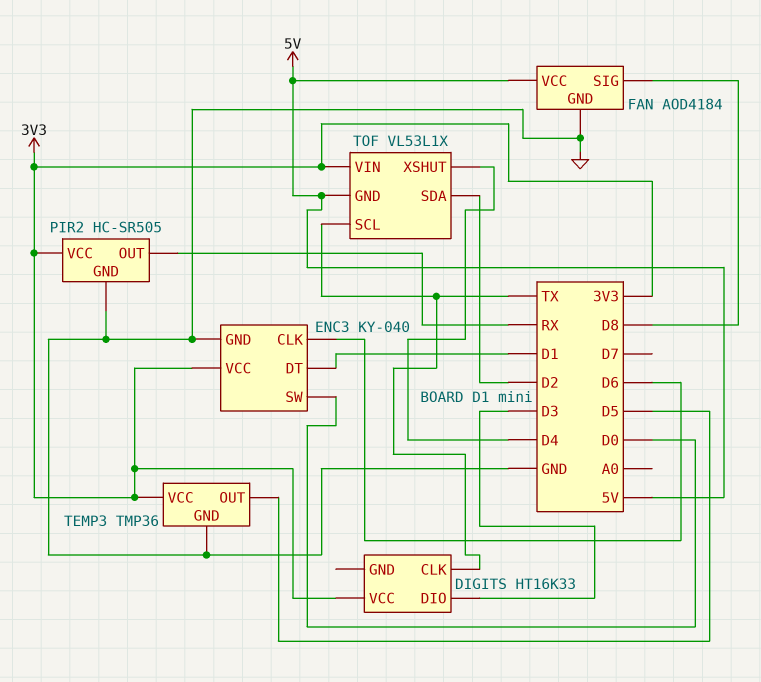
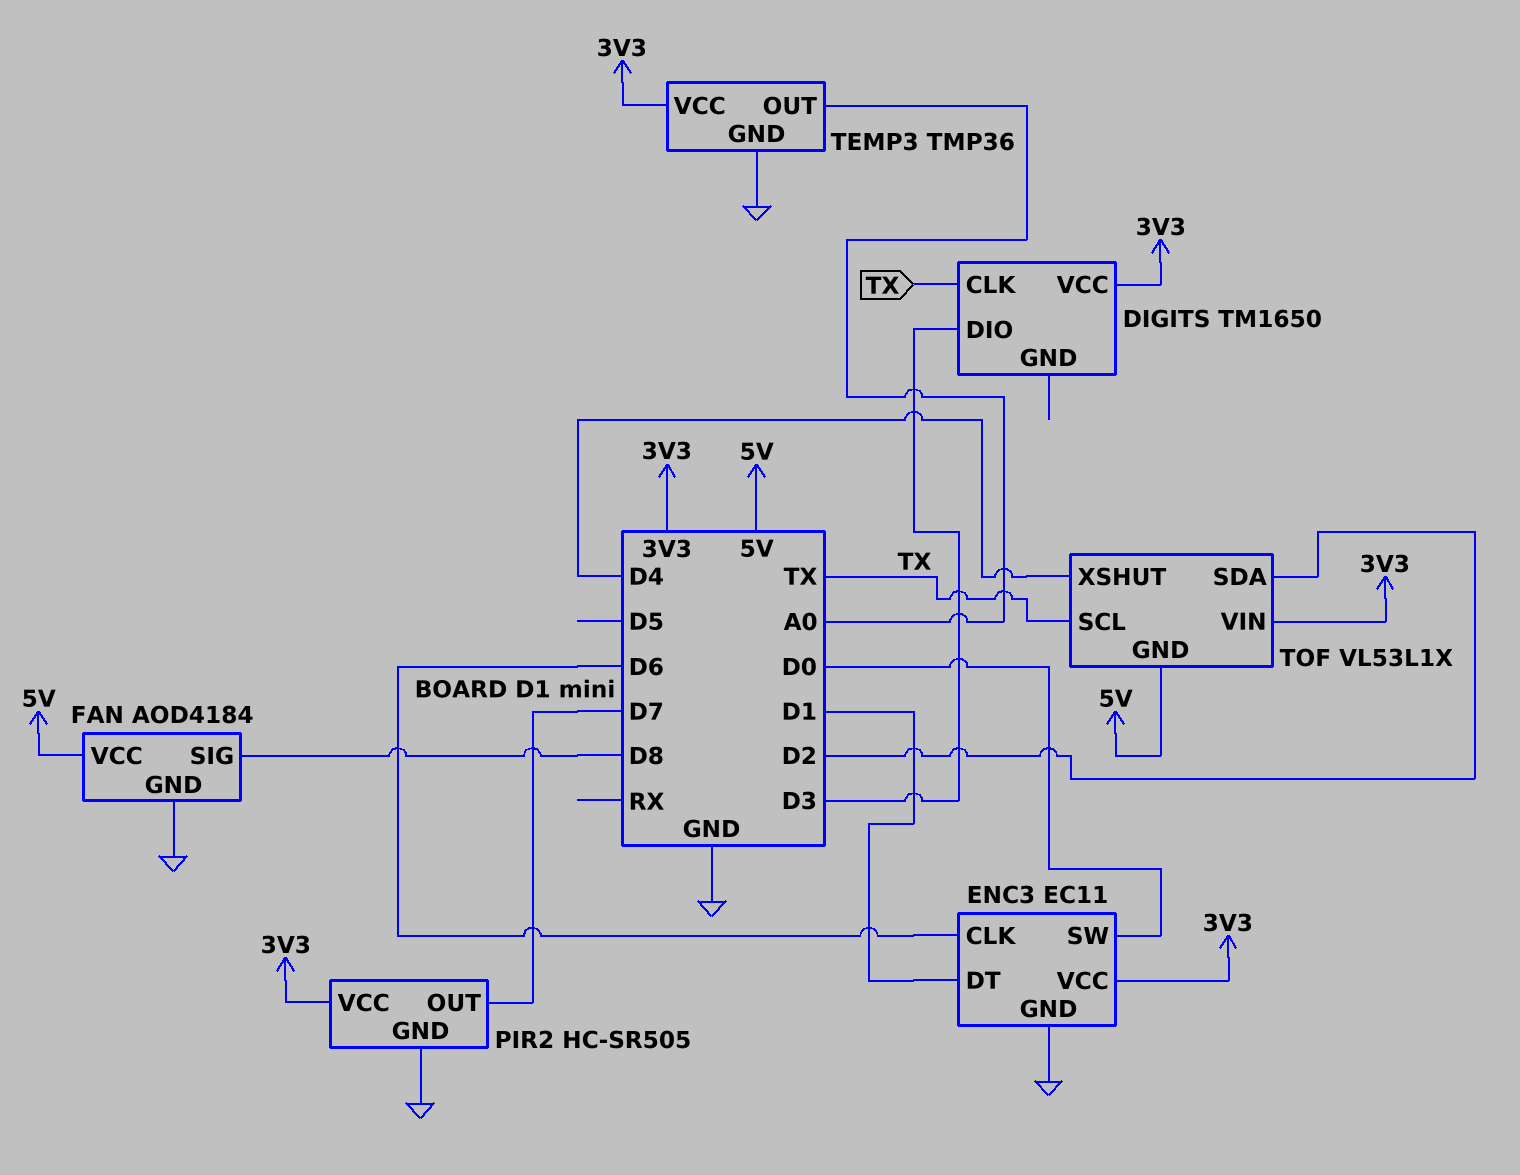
DIGITS: HT16K33 -> TM1650
ENC3: KY-040 -> EC11
PIR2 pin OUT: RX -> D7
TEMP3 pin OUT: D5 -> A0

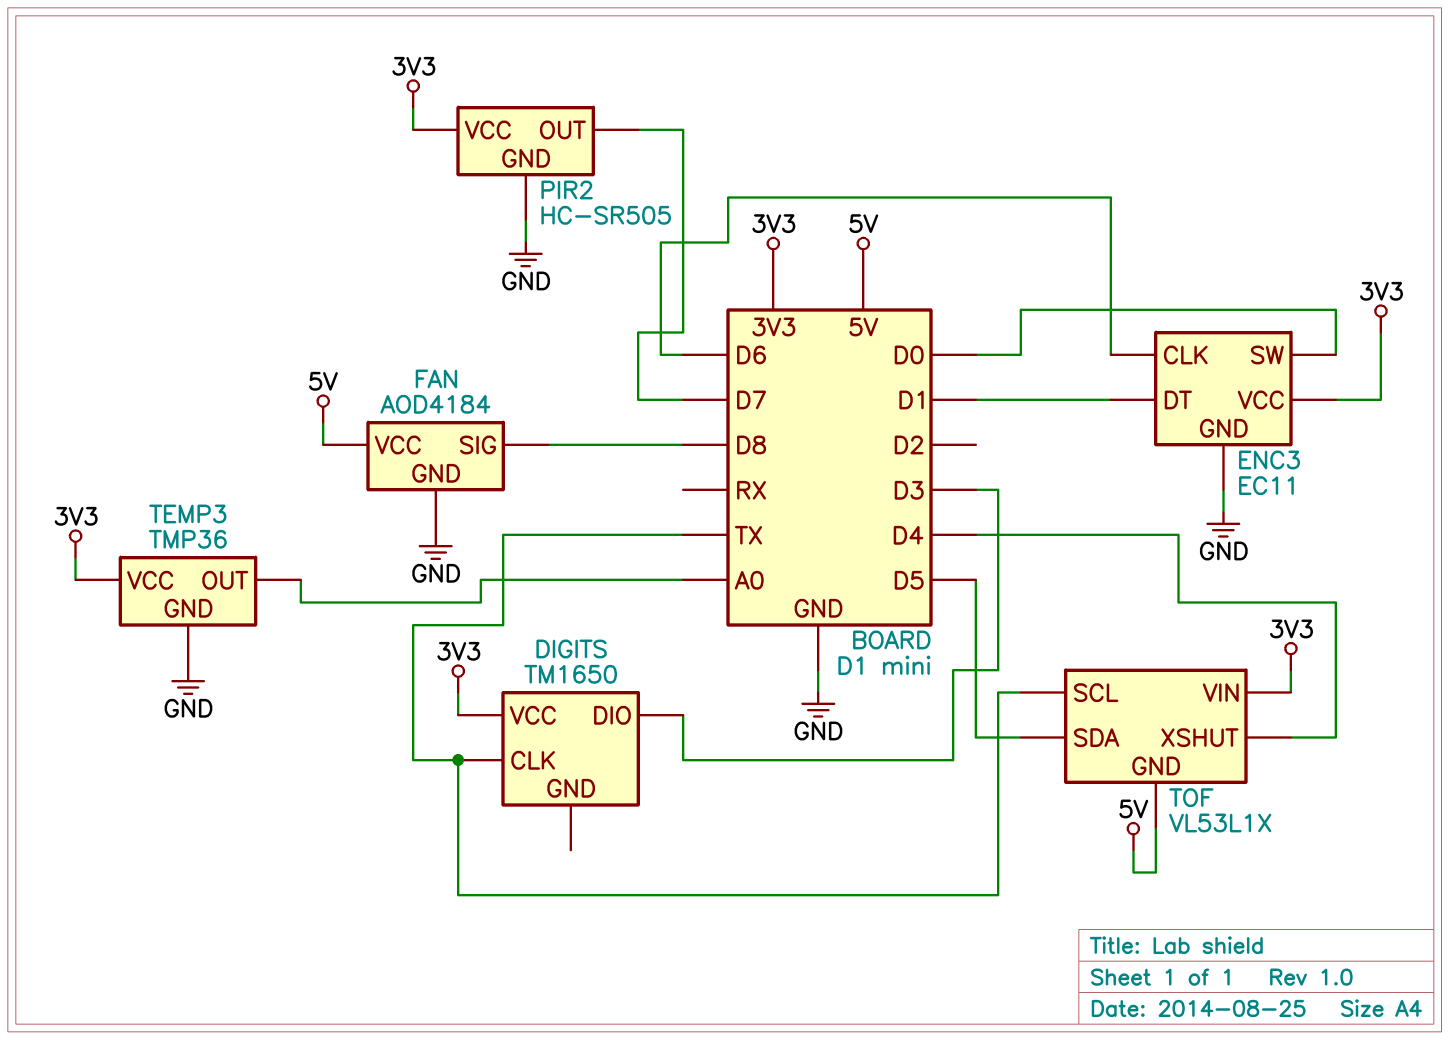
TOF pin SDA: D2 -> D5

